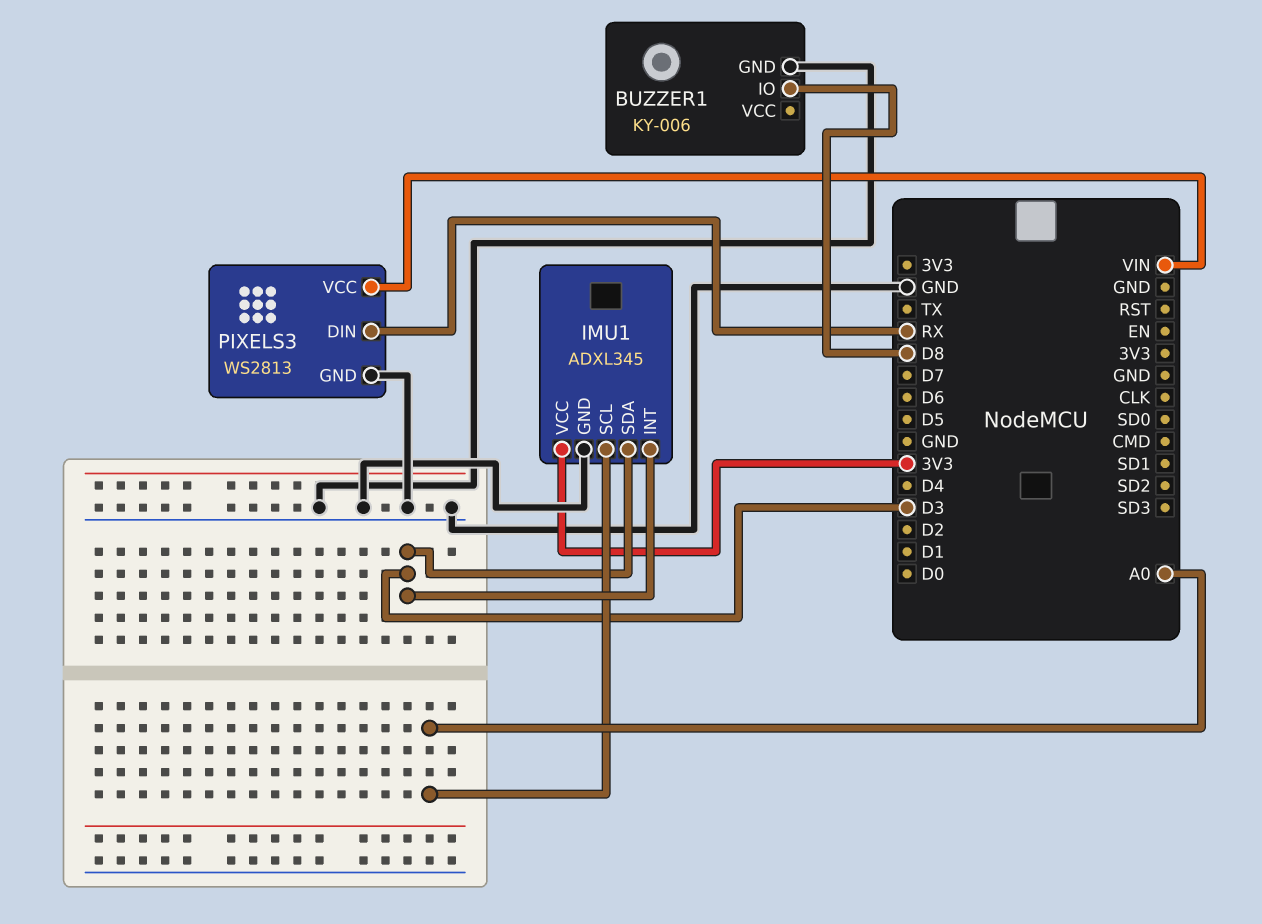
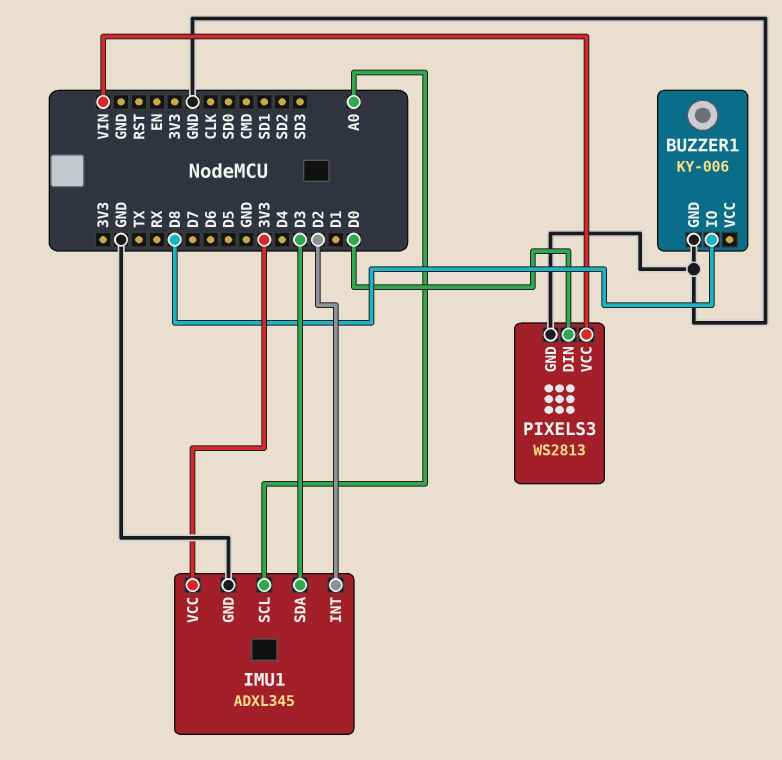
IMU1 pin INT: D3 -> D2
PIXELS3 pin DIN: RX -> D0

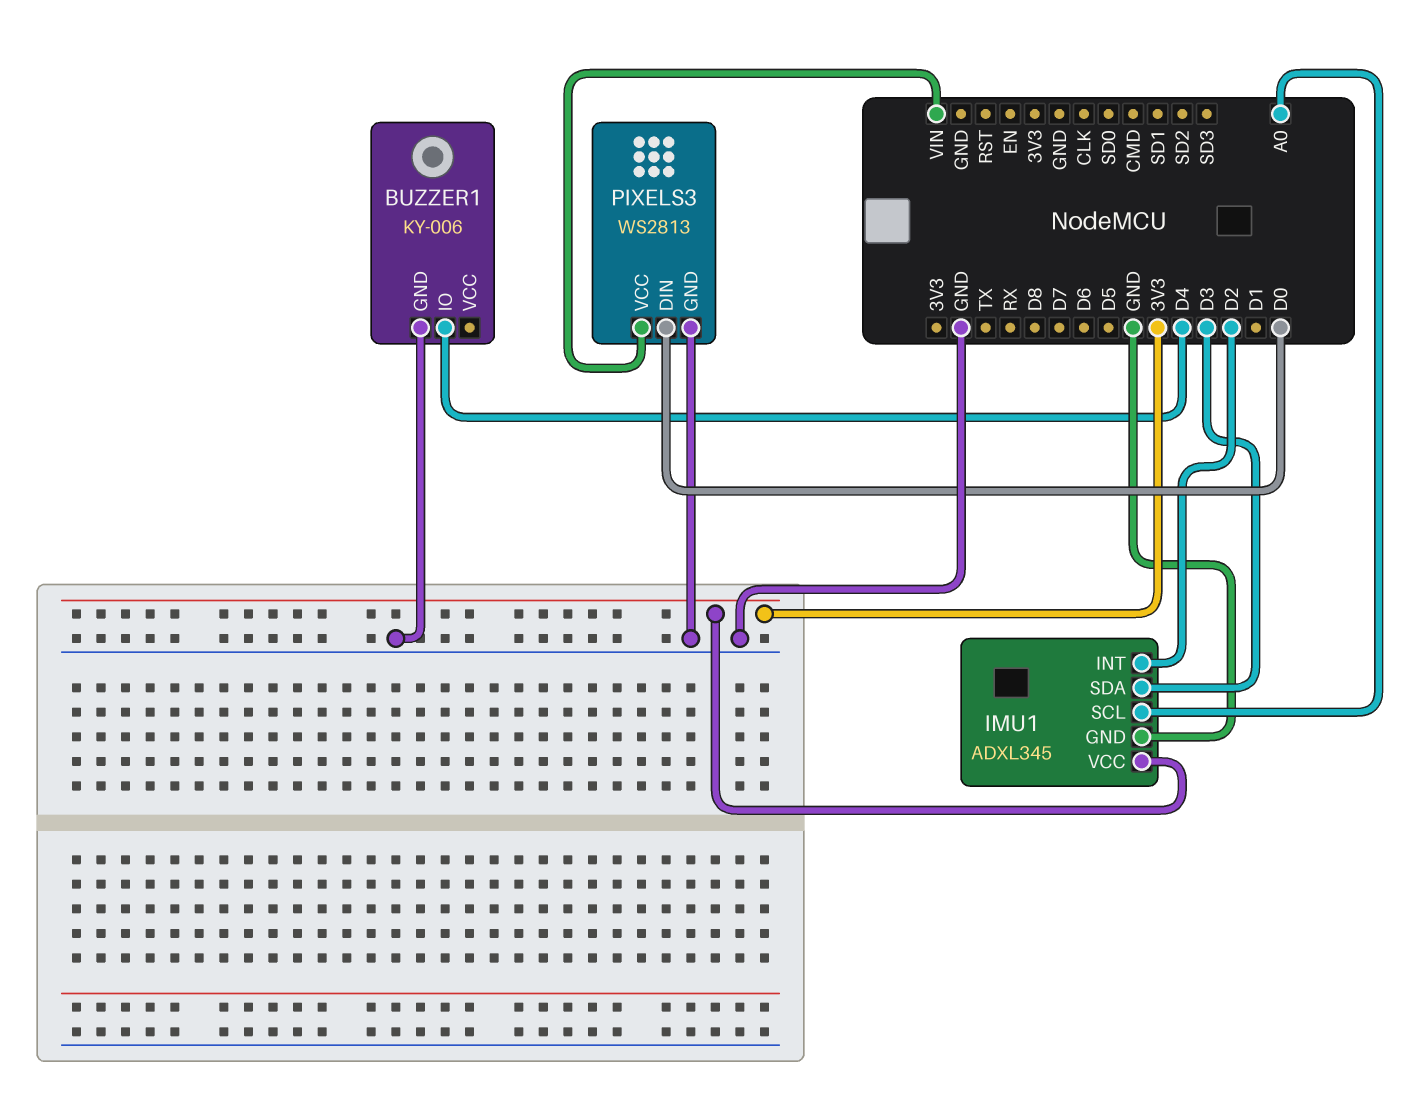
BUZZER1 pin IO: D8 -> D4

